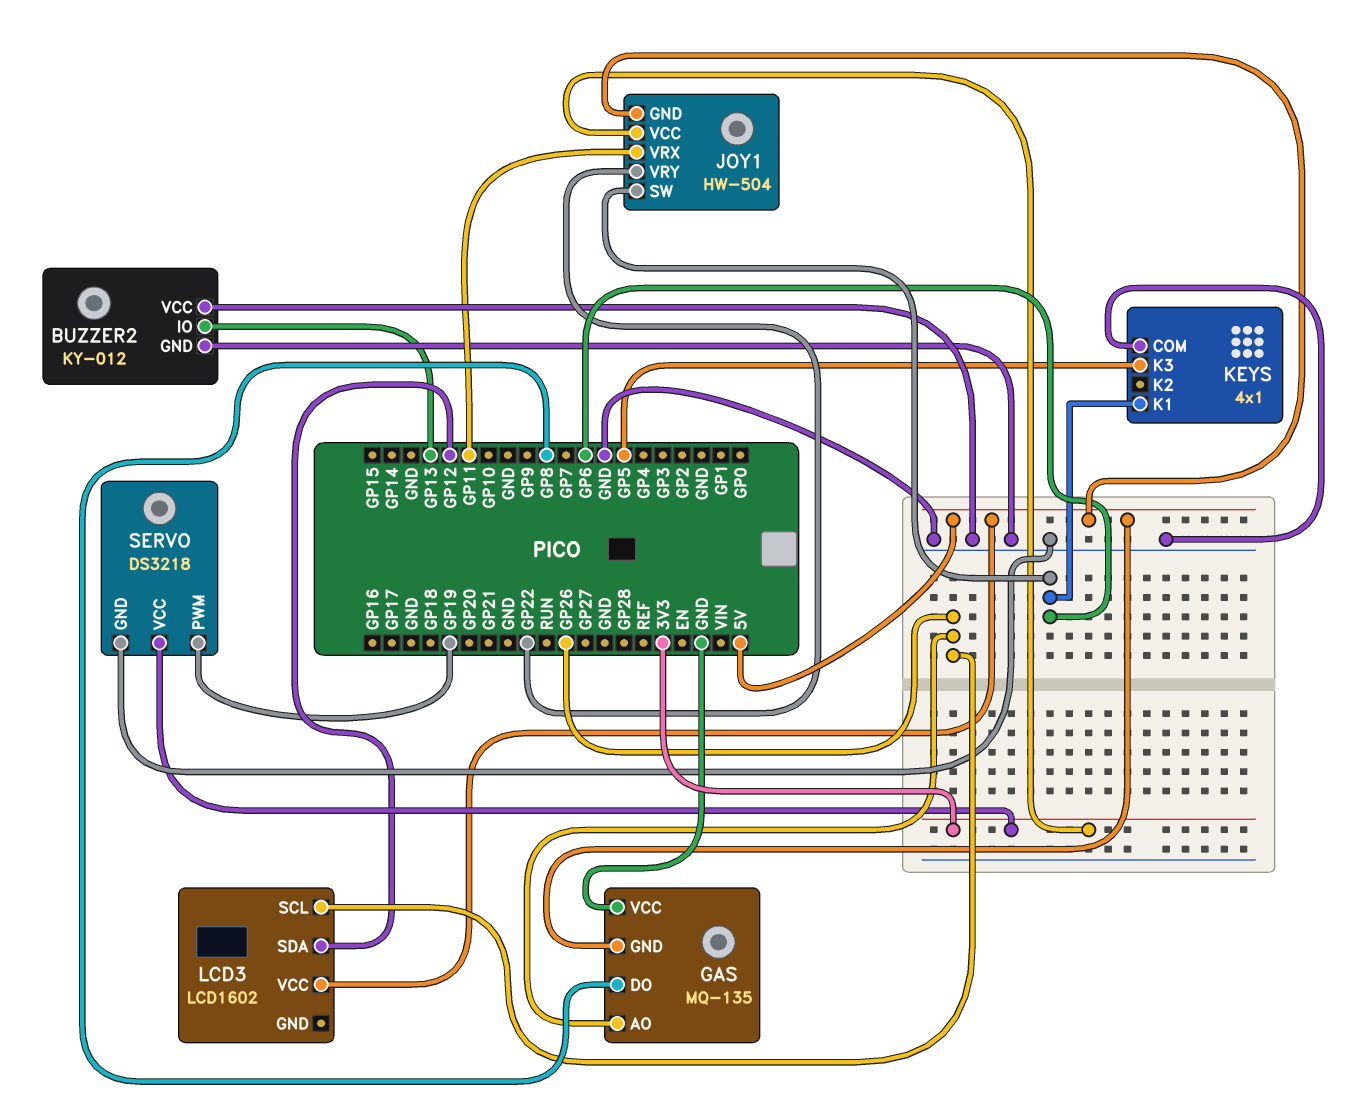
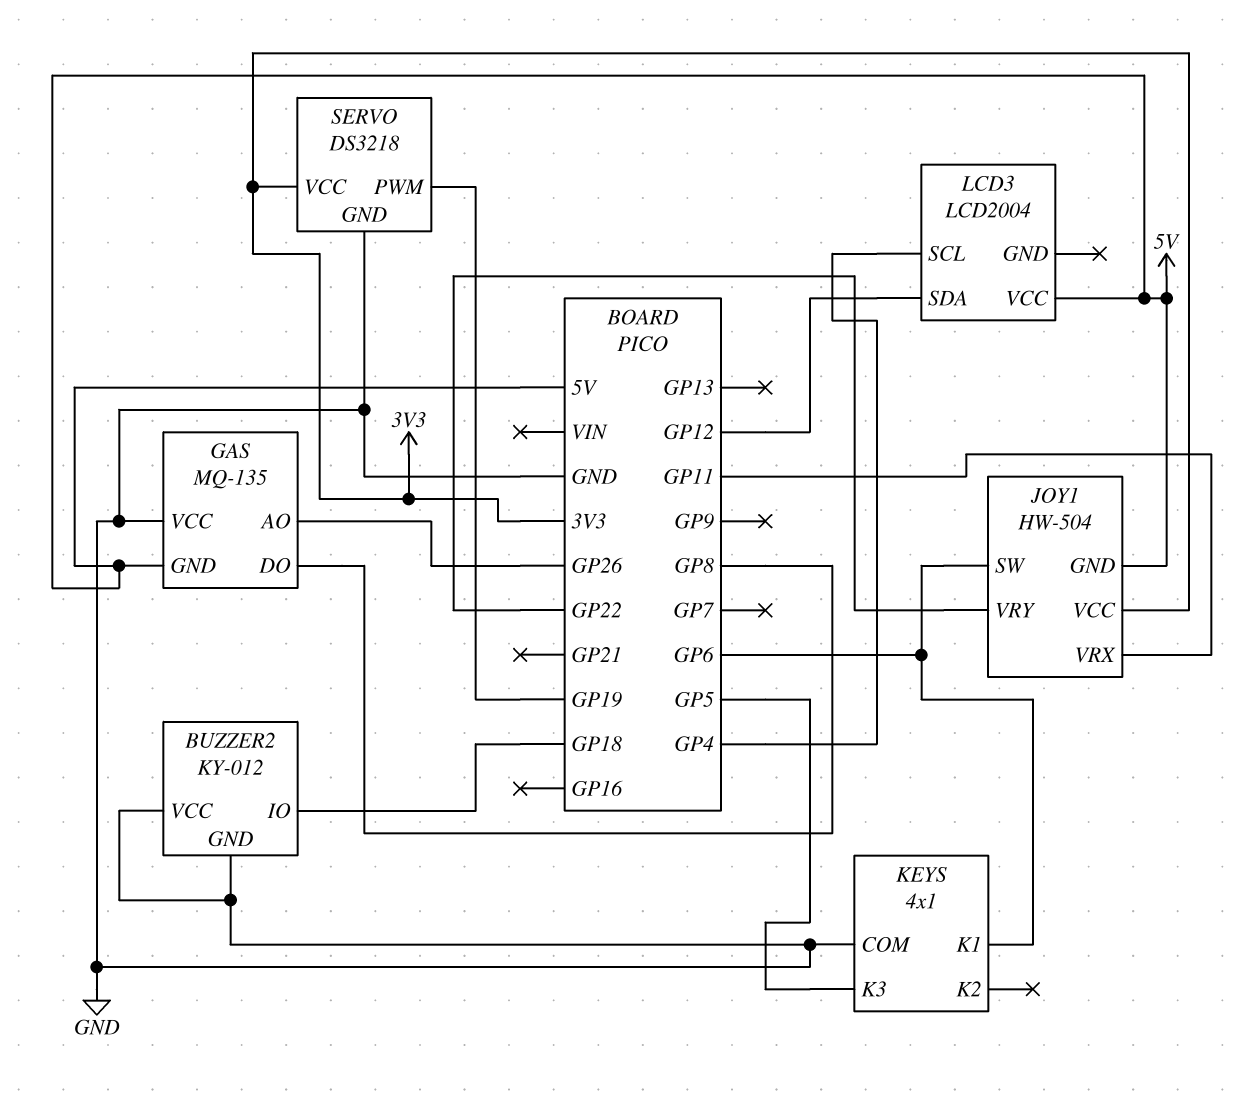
BUZZER2 pin IO: GP13 -> GP18
LCD3: LCD1602 -> LCD2004
LCD3 pin SCL: GP26 -> GP4

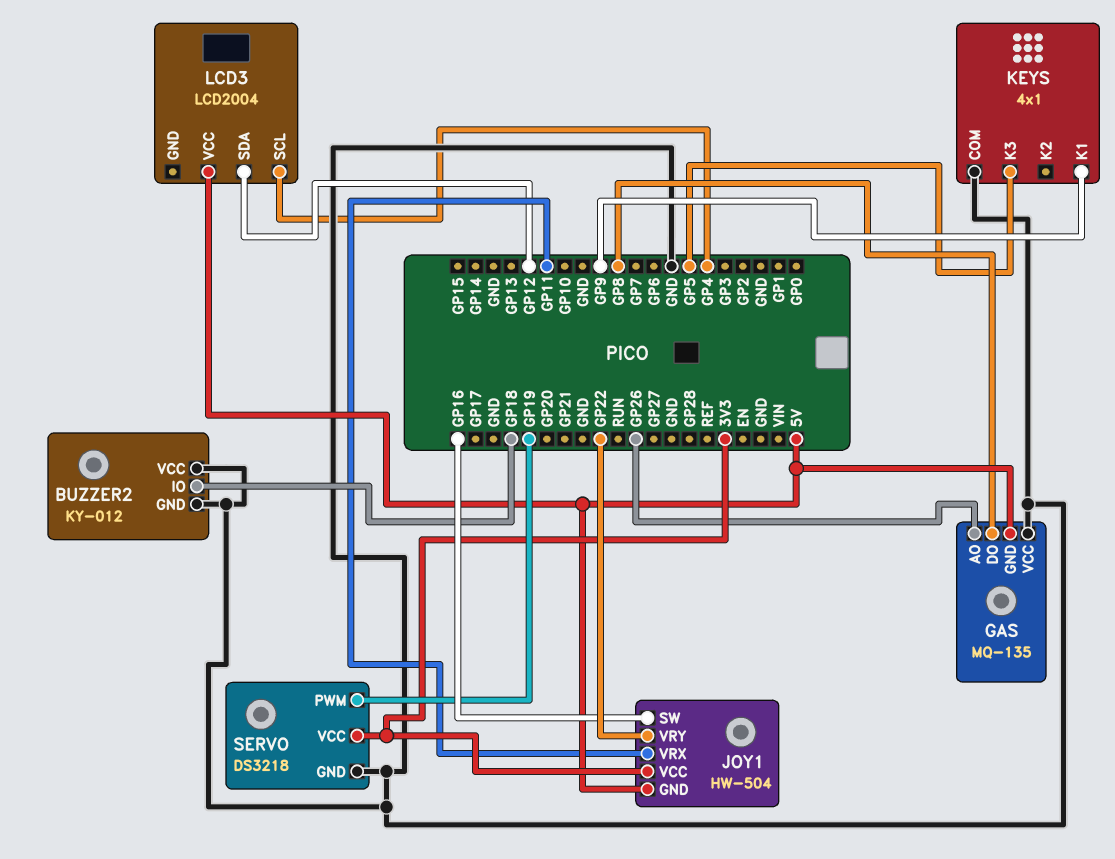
JOY1 pin SW: GP6 -> GP16
KEYS pin K1: GP6 -> GP9

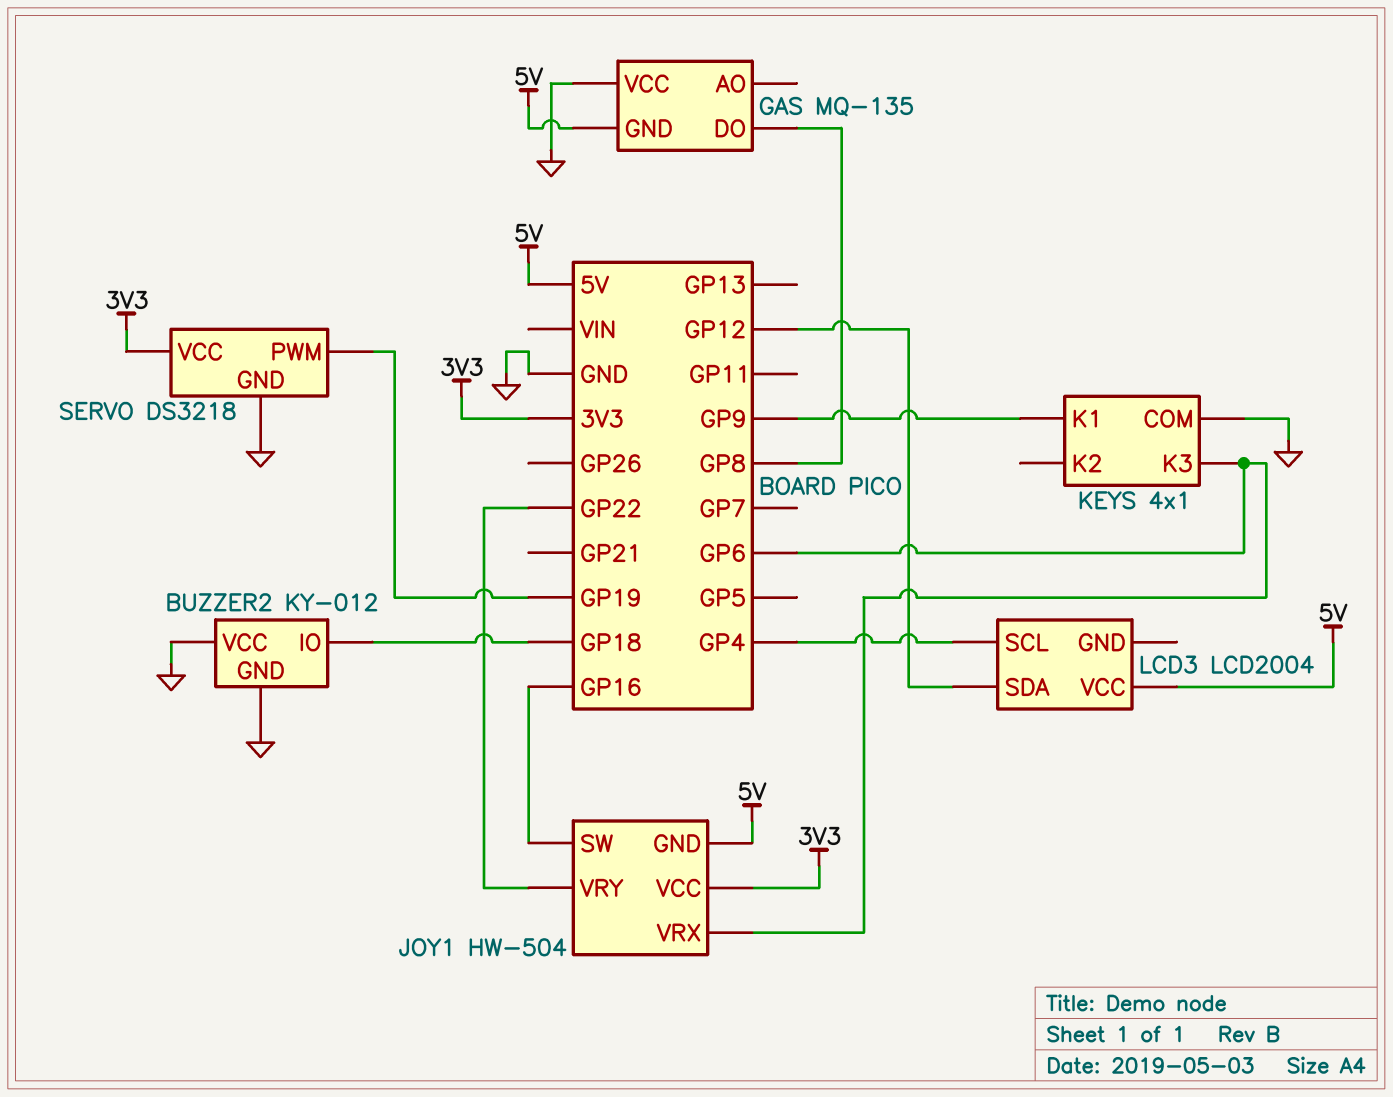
GAS pin AO: GP26 -> none
JOY1 pin VRX: GP11 -> GP6
KEYS pin K3: GP5 -> GP6

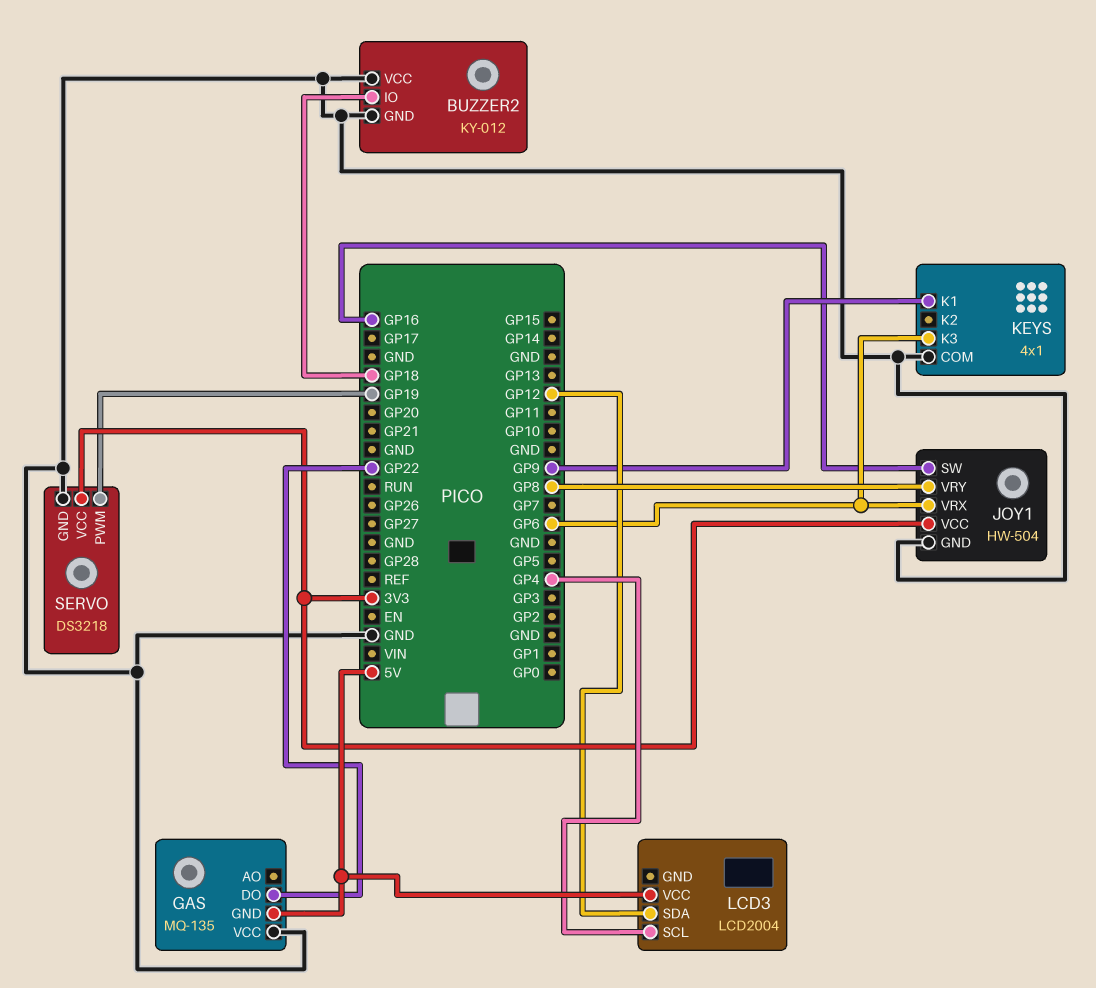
GAS pin DO: GP8 -> GP22
JOY1 pin GND: 5V -> GND
JOY1 pin VRY: GP22 -> GP8

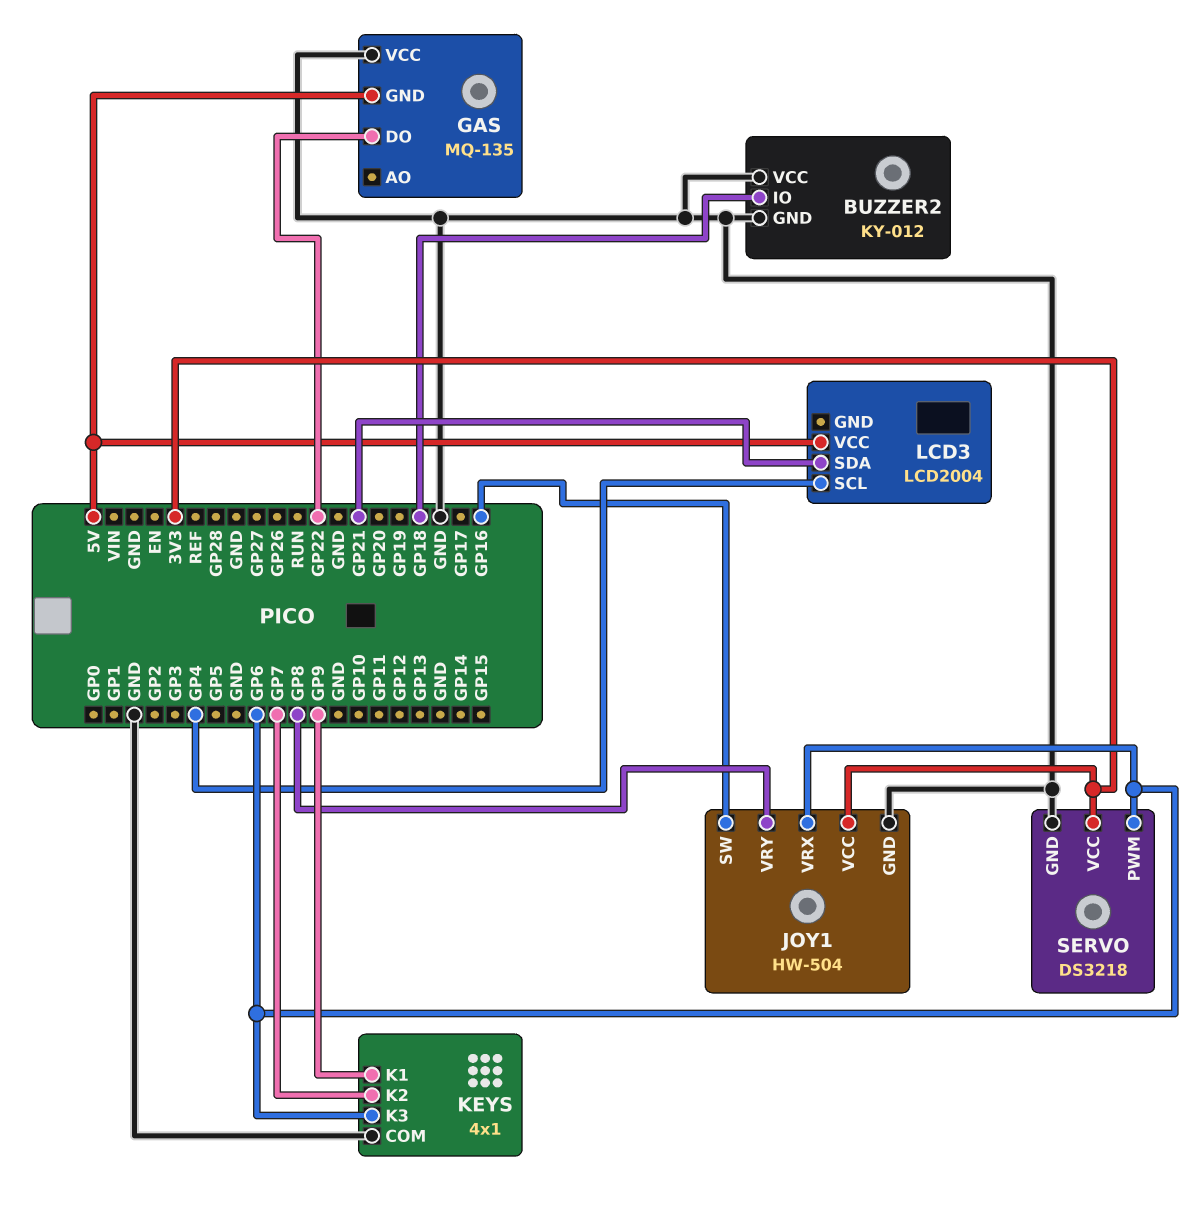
KEYS pin K2: none -> GP7
LCD3 pin SDA: GP12 -> GP21
SERVO pin PWM: GP19 -> GP6

